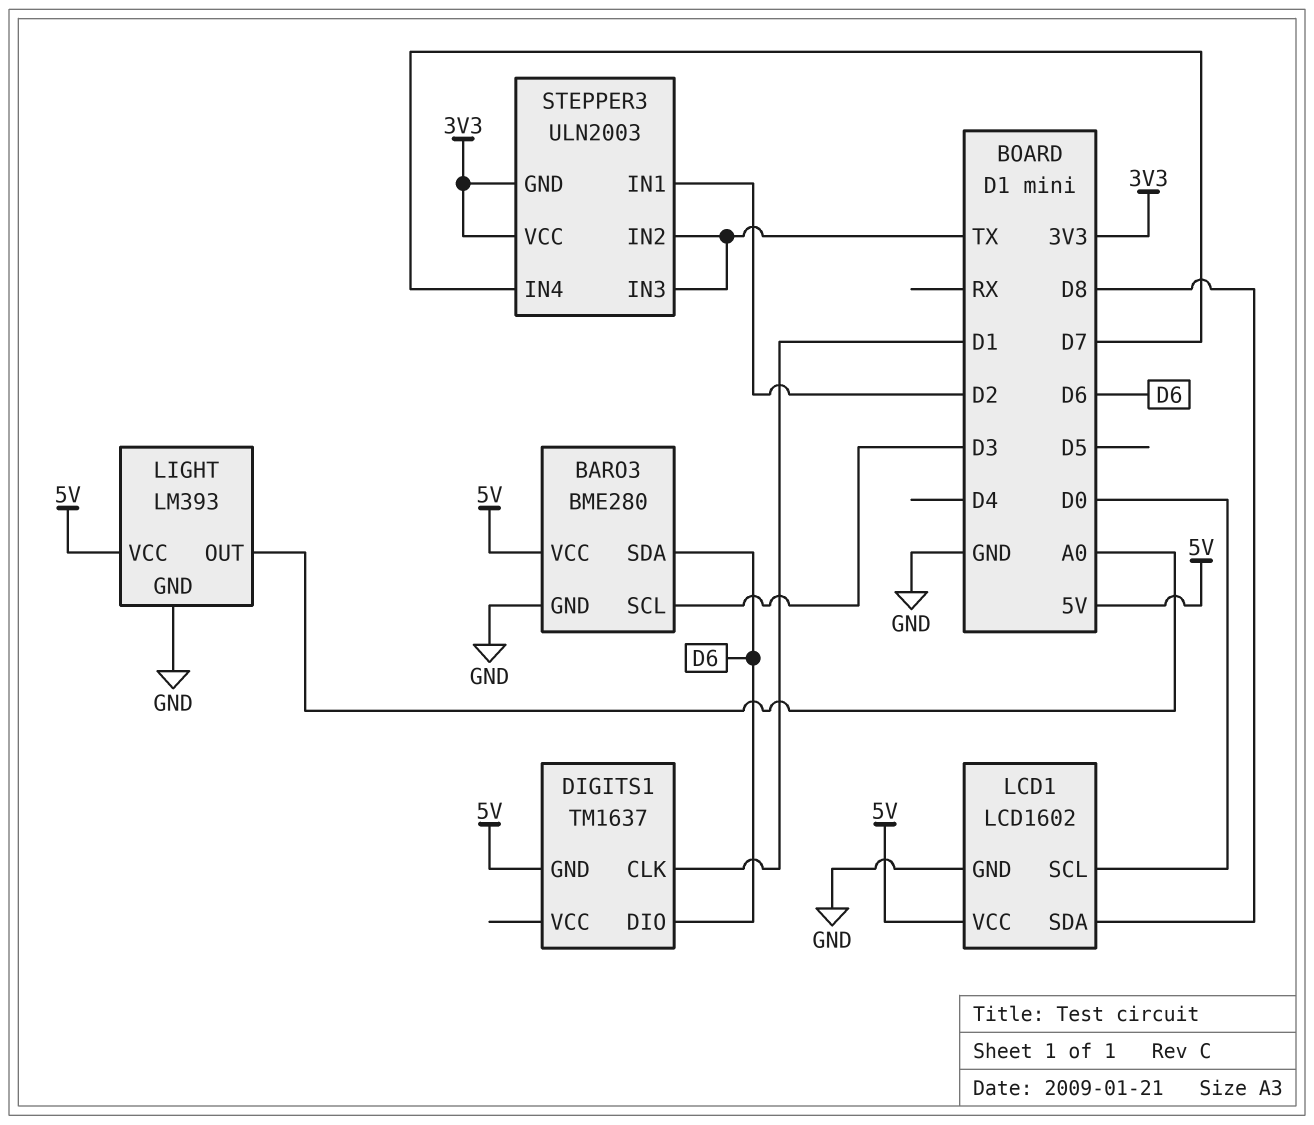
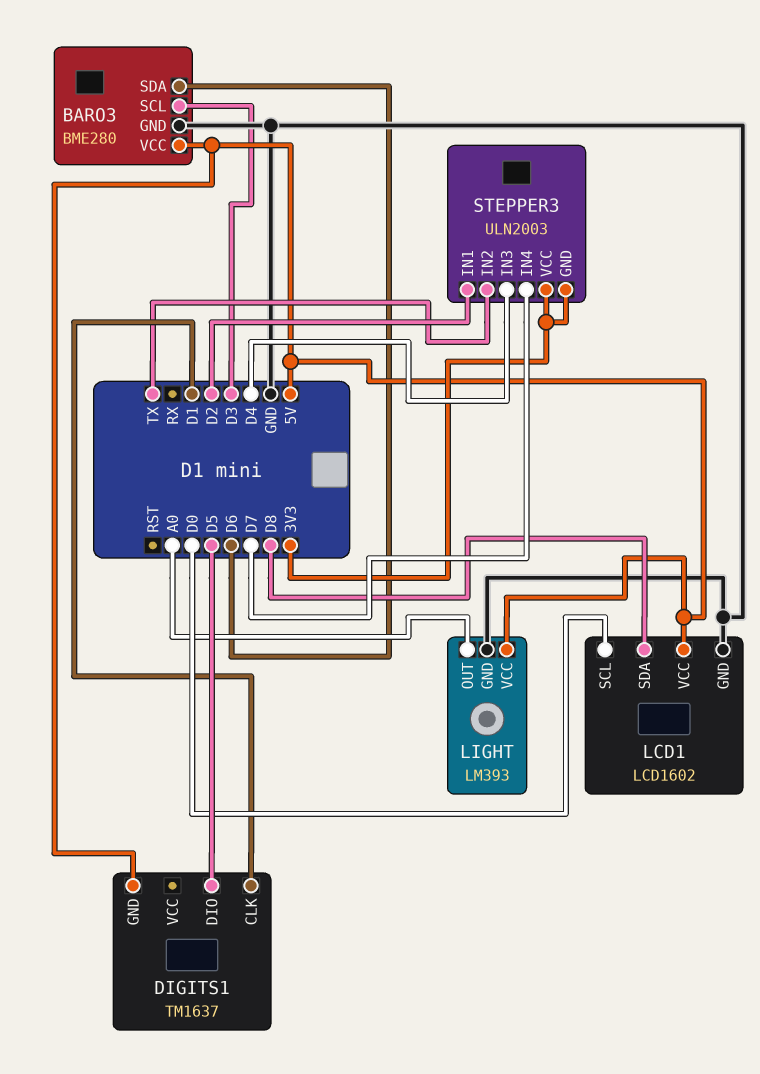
DIGITS1 pin DIO: D6 -> D5
STEPPER3 pin IN3: TX -> D4

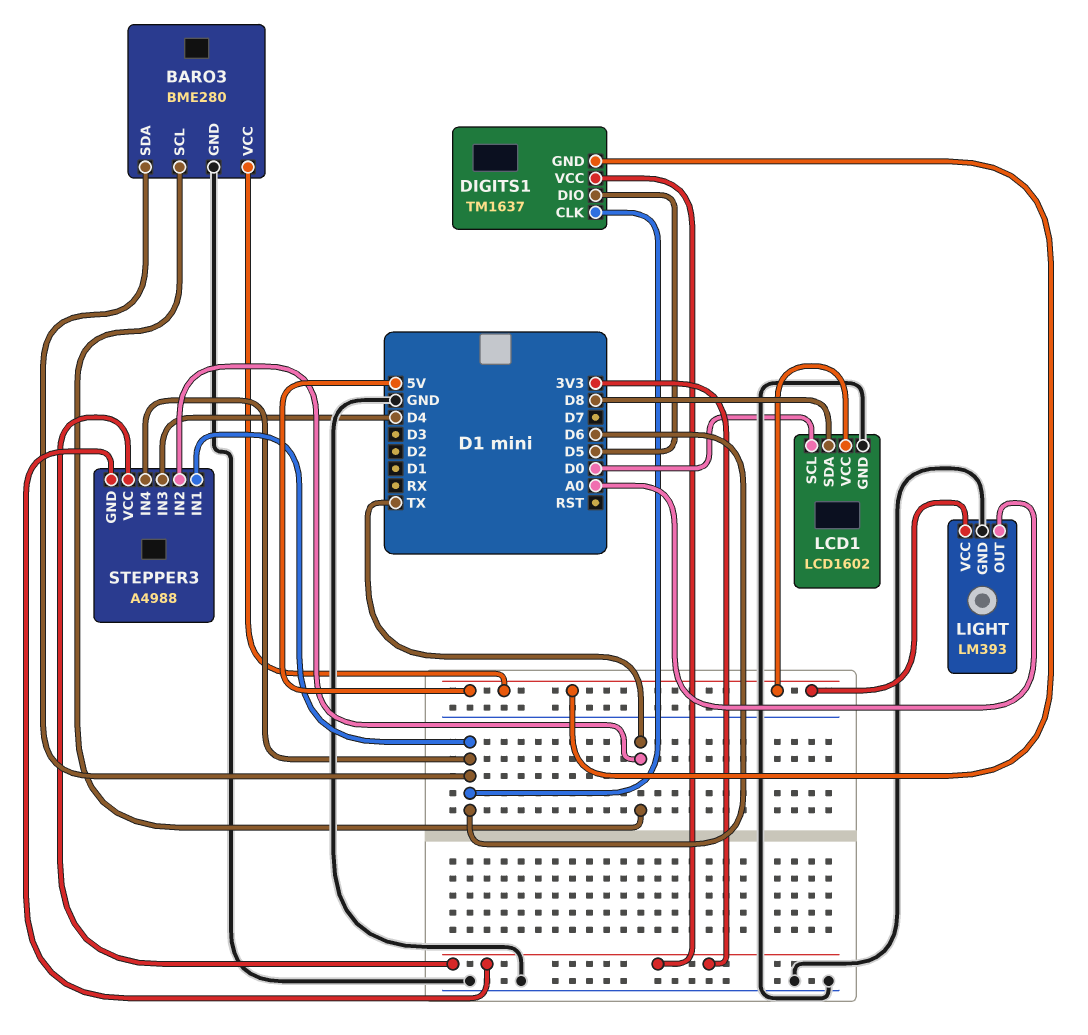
BARO3 pin SCL: D3 -> TX
DIGITS1 pin CLK: D1 -> D6
DIGITS1 pin VCC: none -> 3V3
STEPPER3: ULN2003 -> A4988
STEPPER3 pin IN1: D2 -> D6
STEPPER3 pin IN4: D7 -> D6

